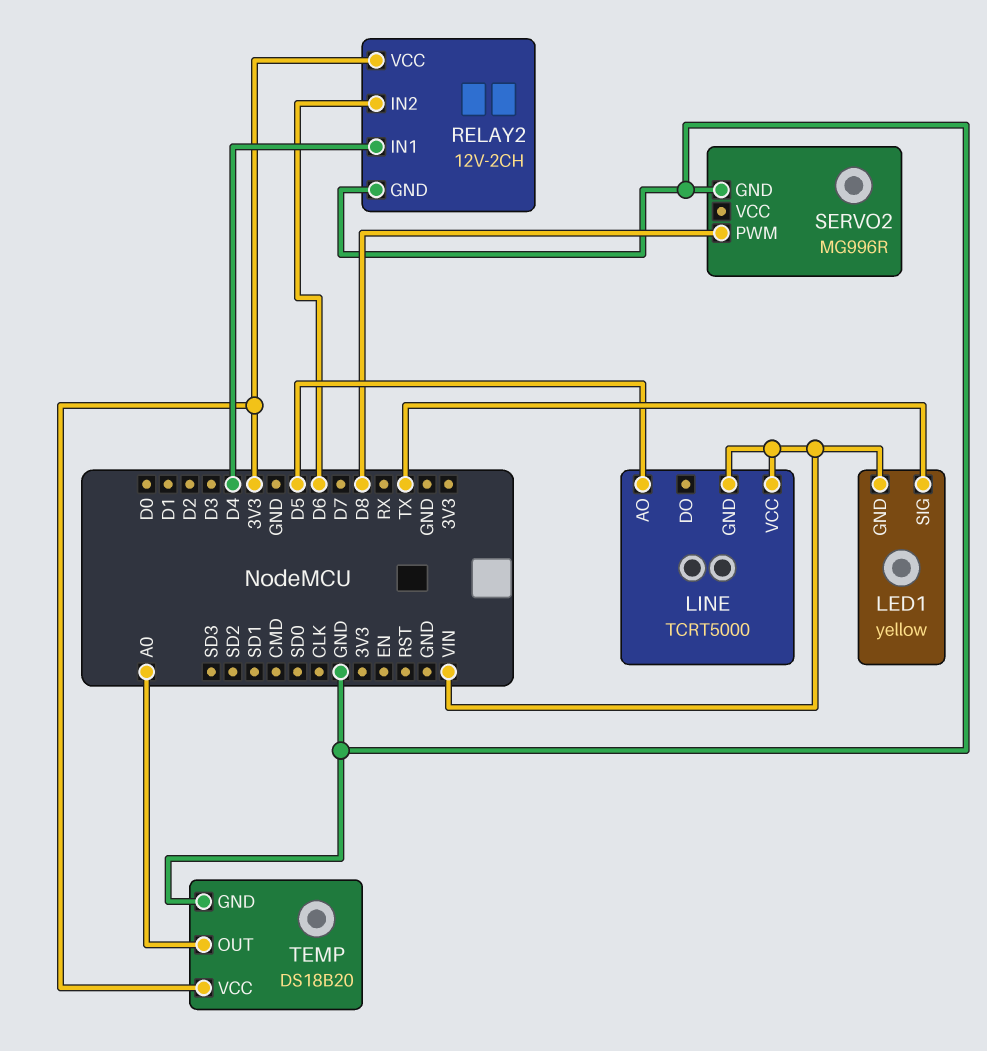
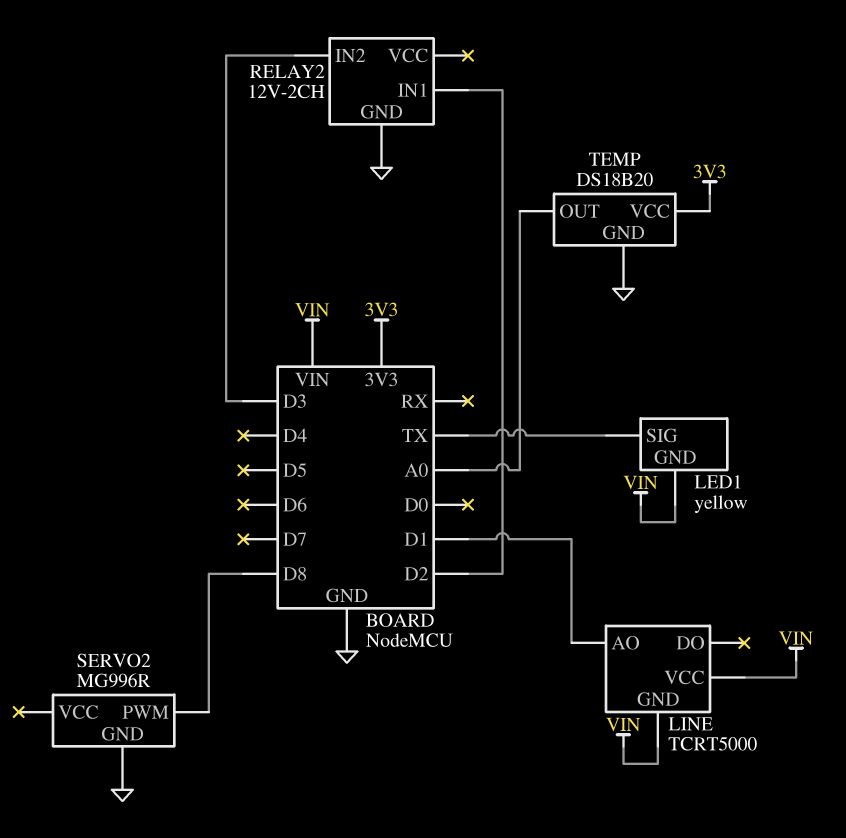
LINE pin AO: D5 -> D1
RELAY2 pin IN1: D4 -> D2
RELAY2 pin IN2: D6 -> D3
RELAY2 pin VCC: 3V3 -> none

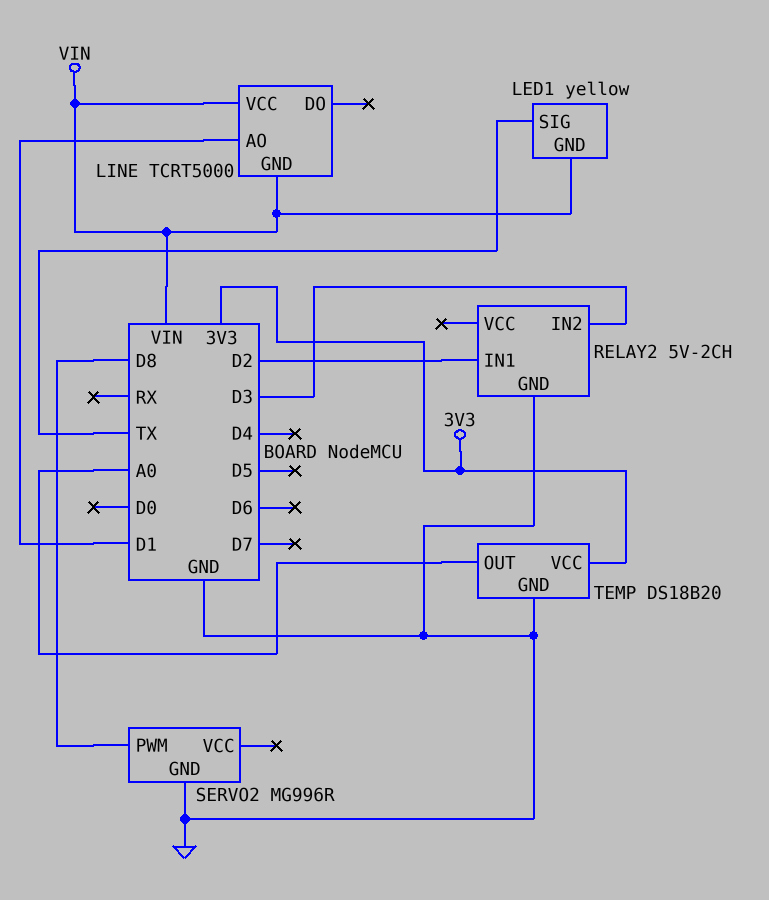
RELAY2: 12V-2CH -> 5V-2CH

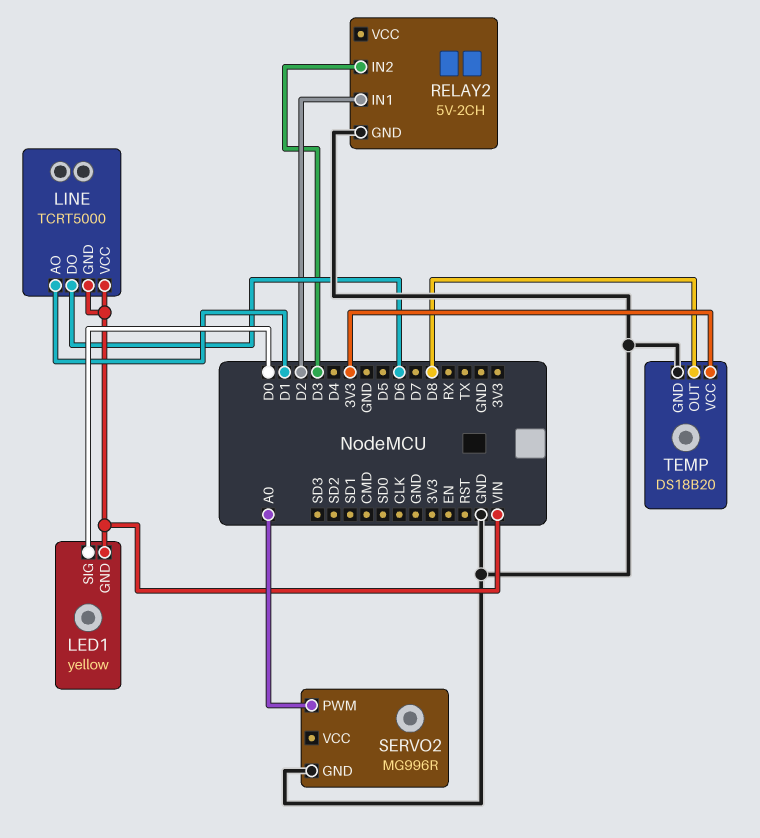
LED1 pin SIG: TX -> D0
LINE pin DO: none -> D6
SERVO2 pin PWM: D8 -> A0
TEMP pin OUT: A0 -> D8

